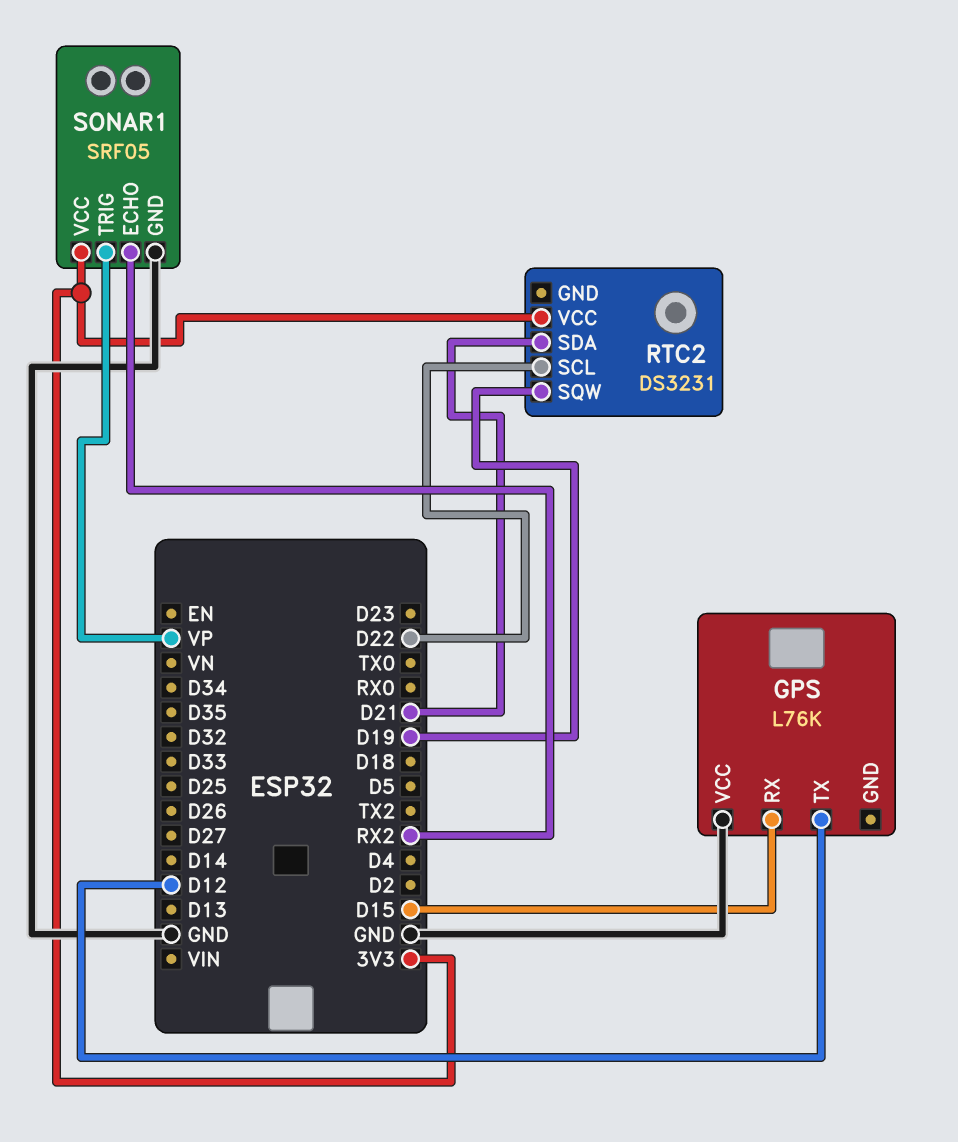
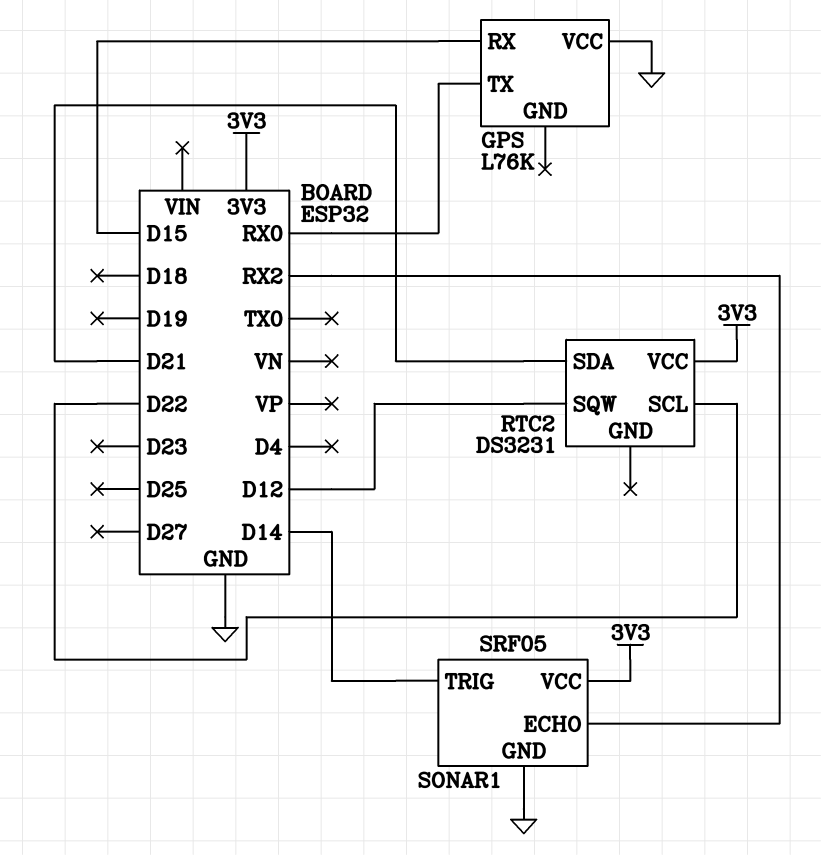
GPS pin TX: D12 -> RX0
RTC2 pin SQW: D19 -> D12
SONAR1 pin TRIG: VP -> D14

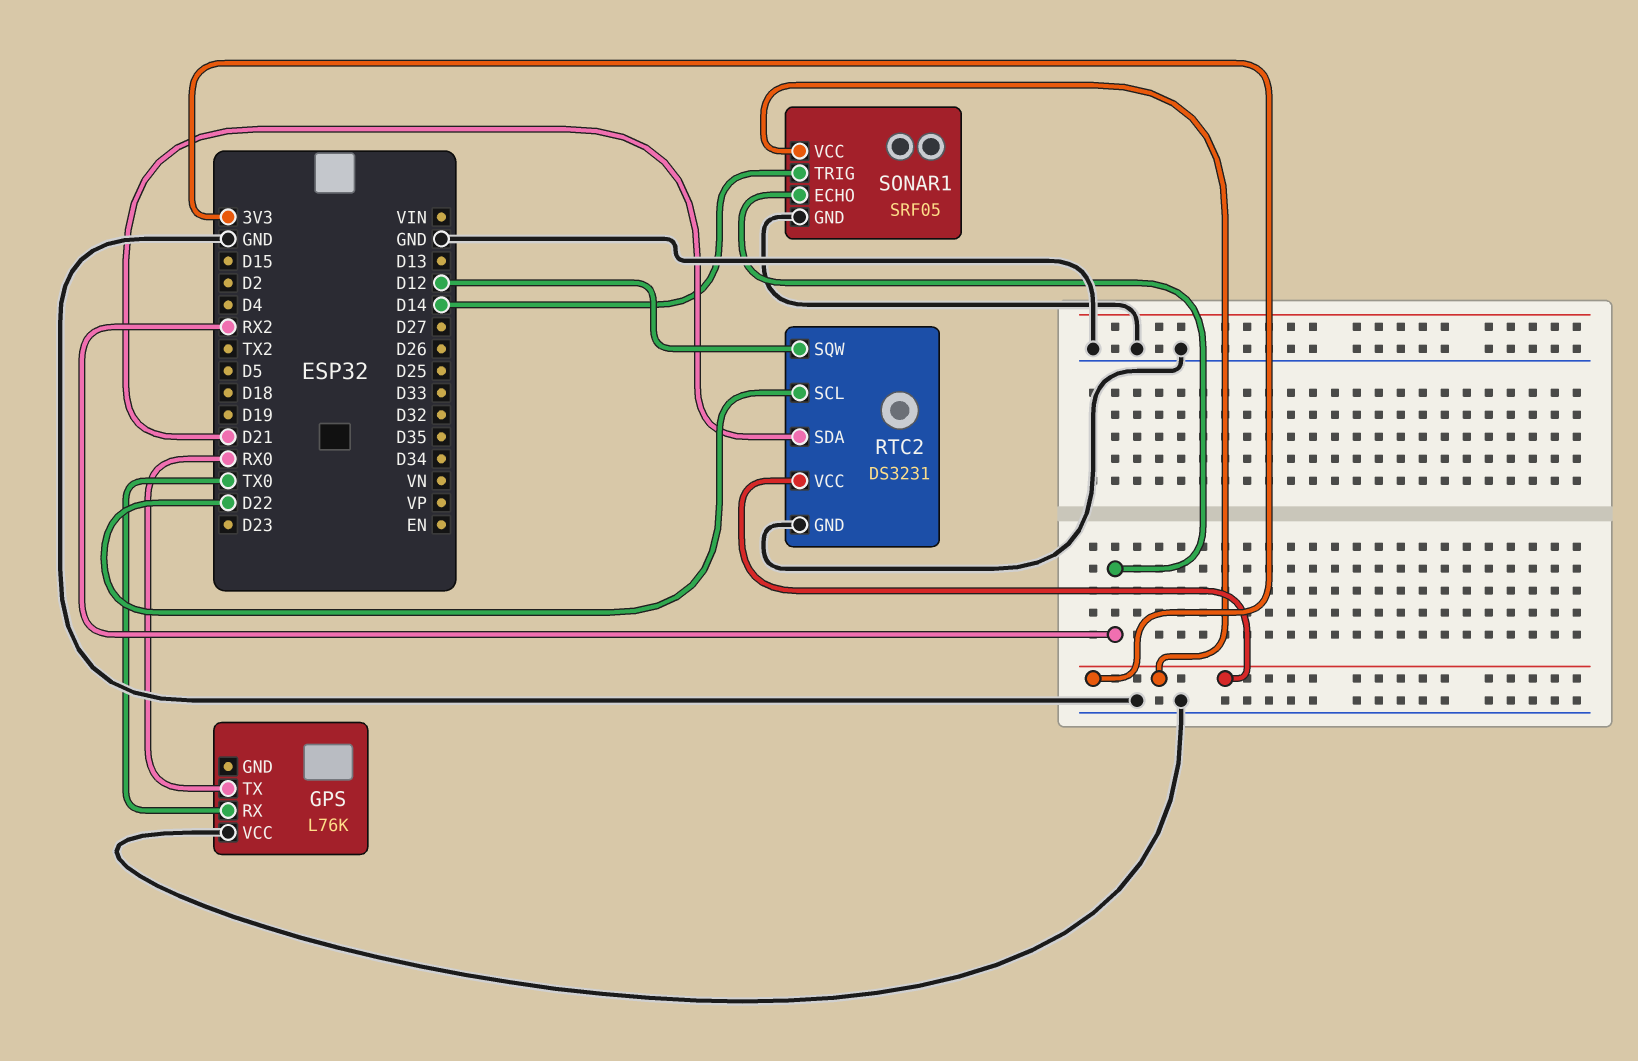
GPS pin RX: D15 -> TX0
RTC2 pin GND: none -> GND

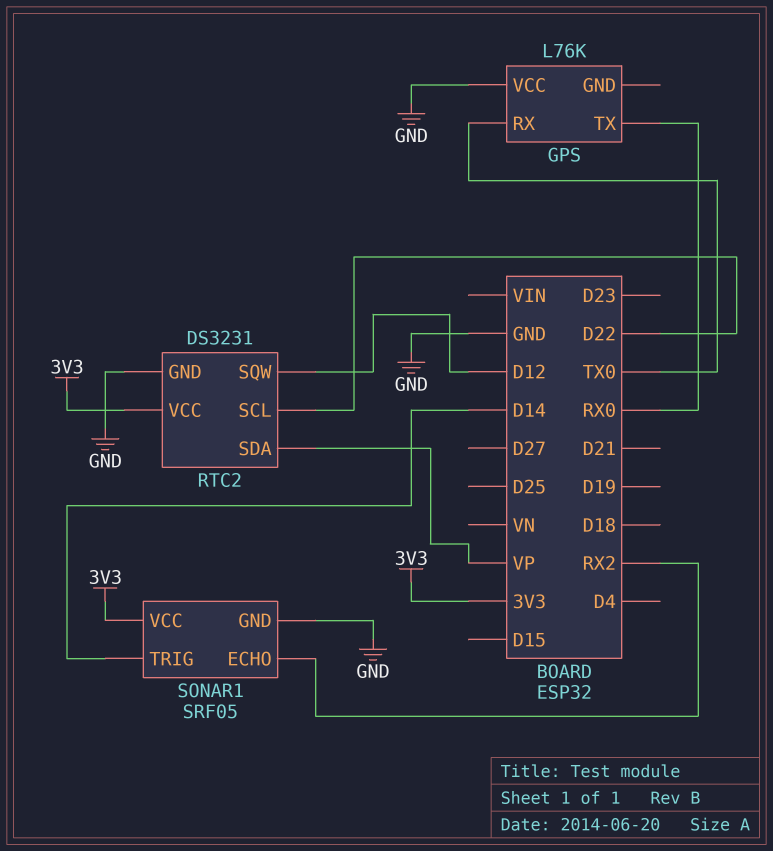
RTC2 pin SDA: D21 -> VP

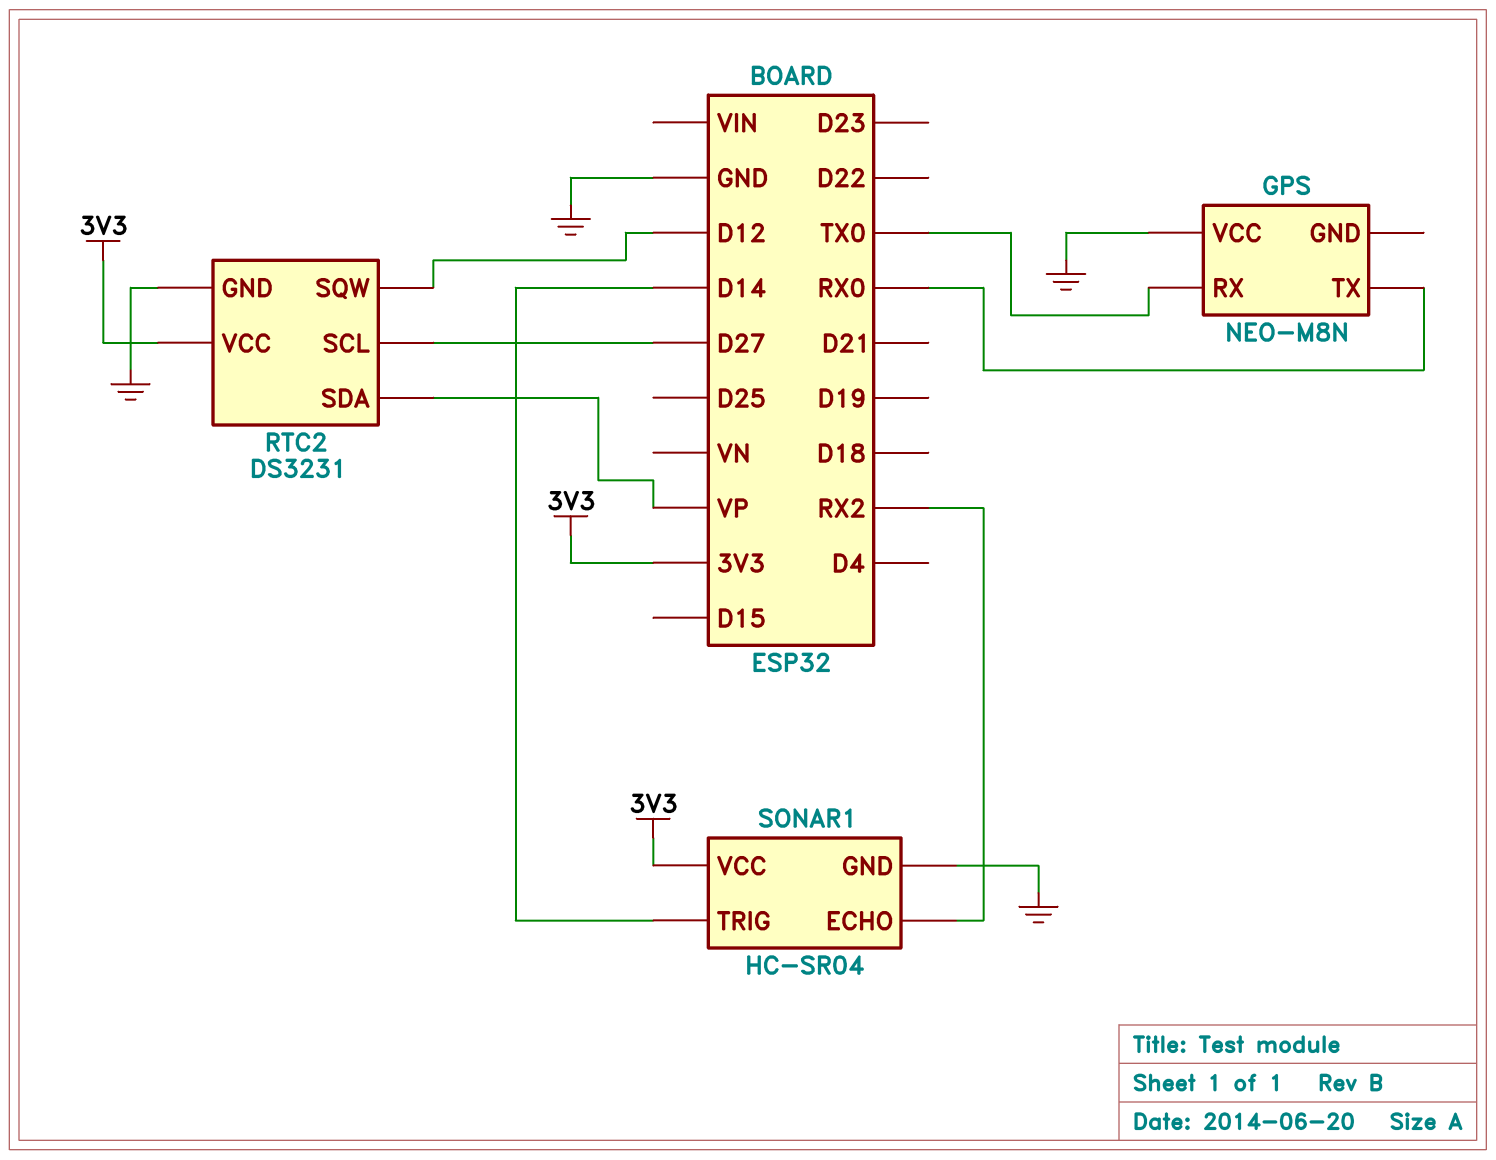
GPS: L76K -> NEO-M8N
RTC2 pin SCL: D22 -> D27
SONAR1: SRF05 -> HC-SR04

